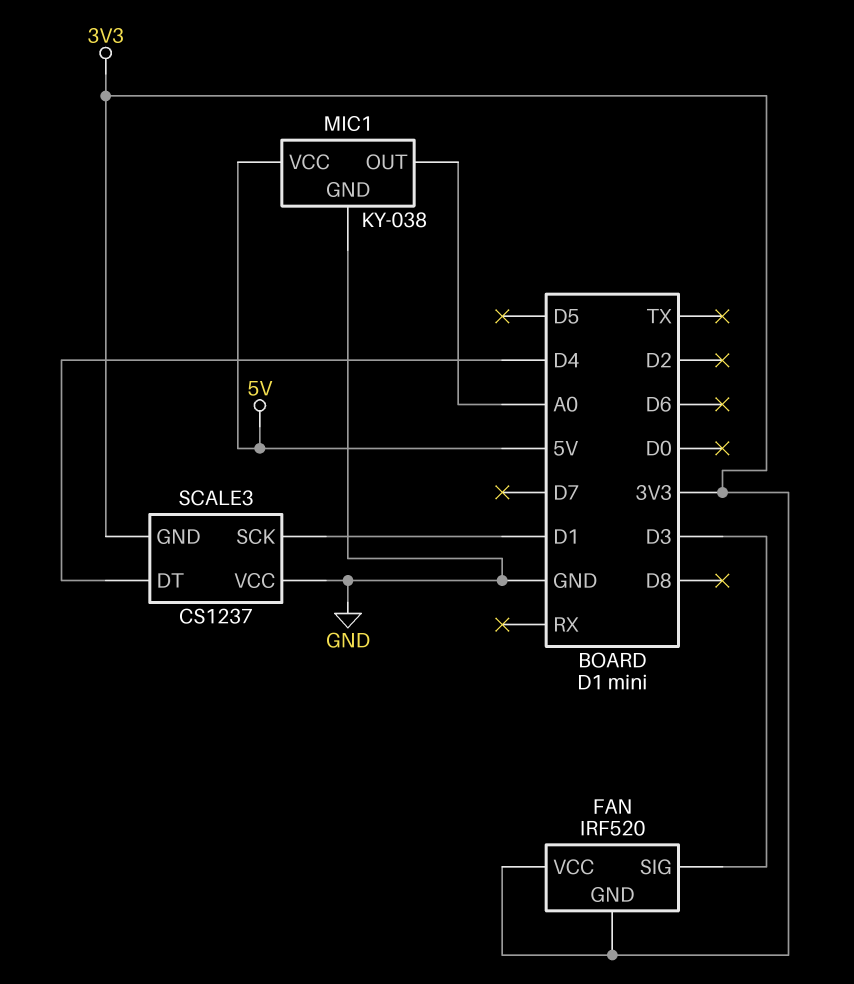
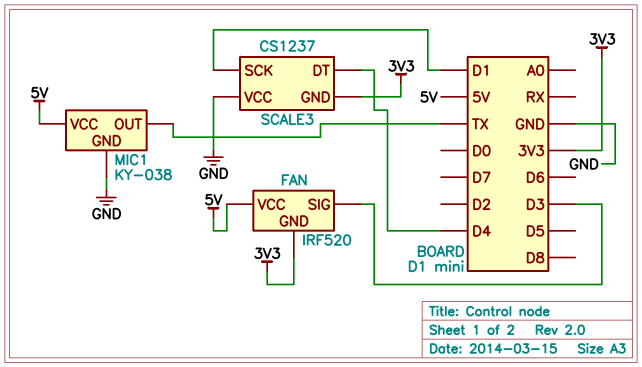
FAN pin VCC: 3V3 -> 5V
MIC1 pin OUT: A0 -> TX

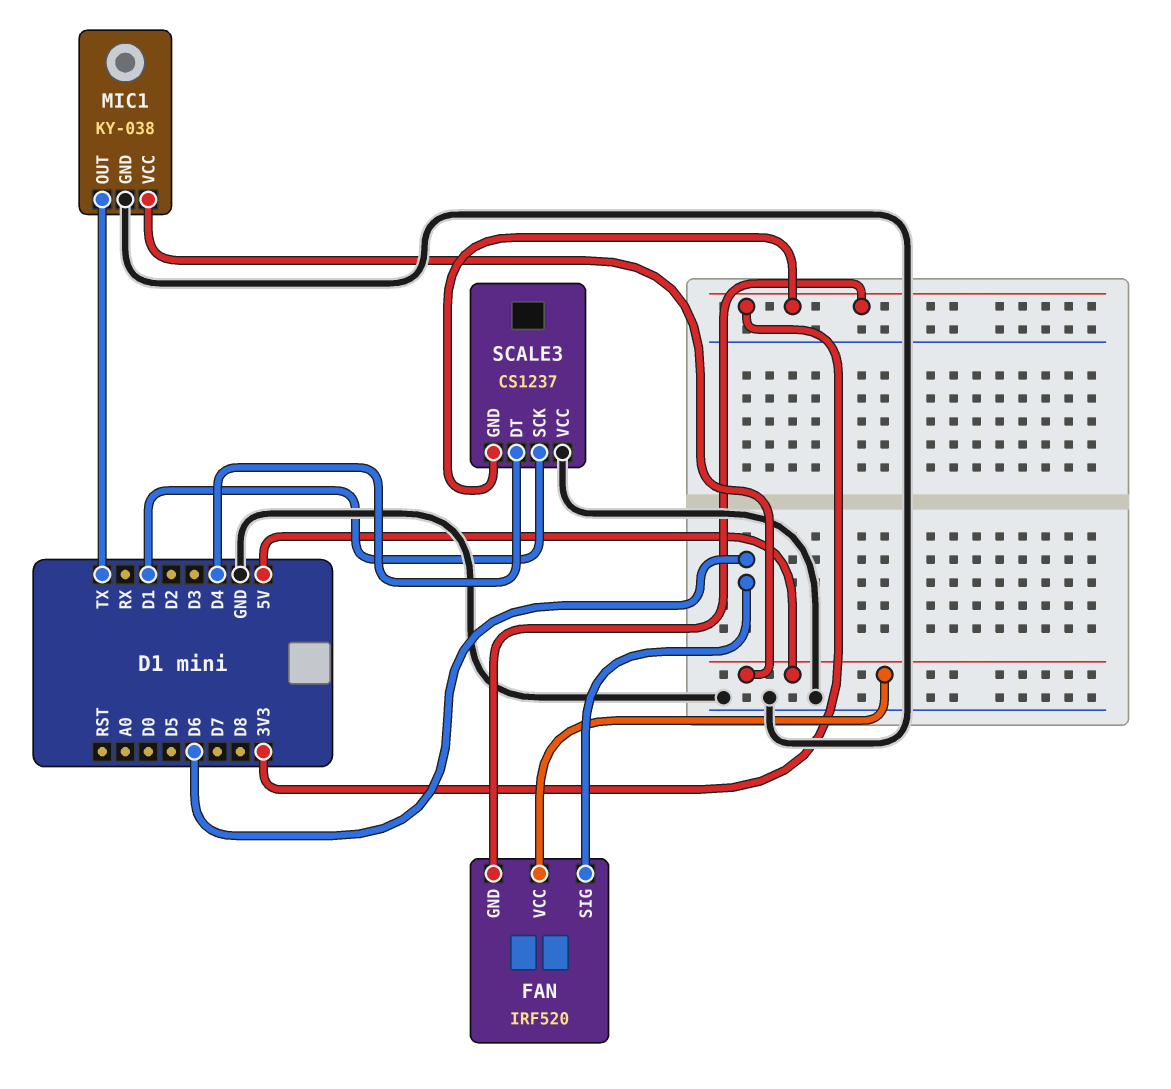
FAN pin SIG: D3 -> D6

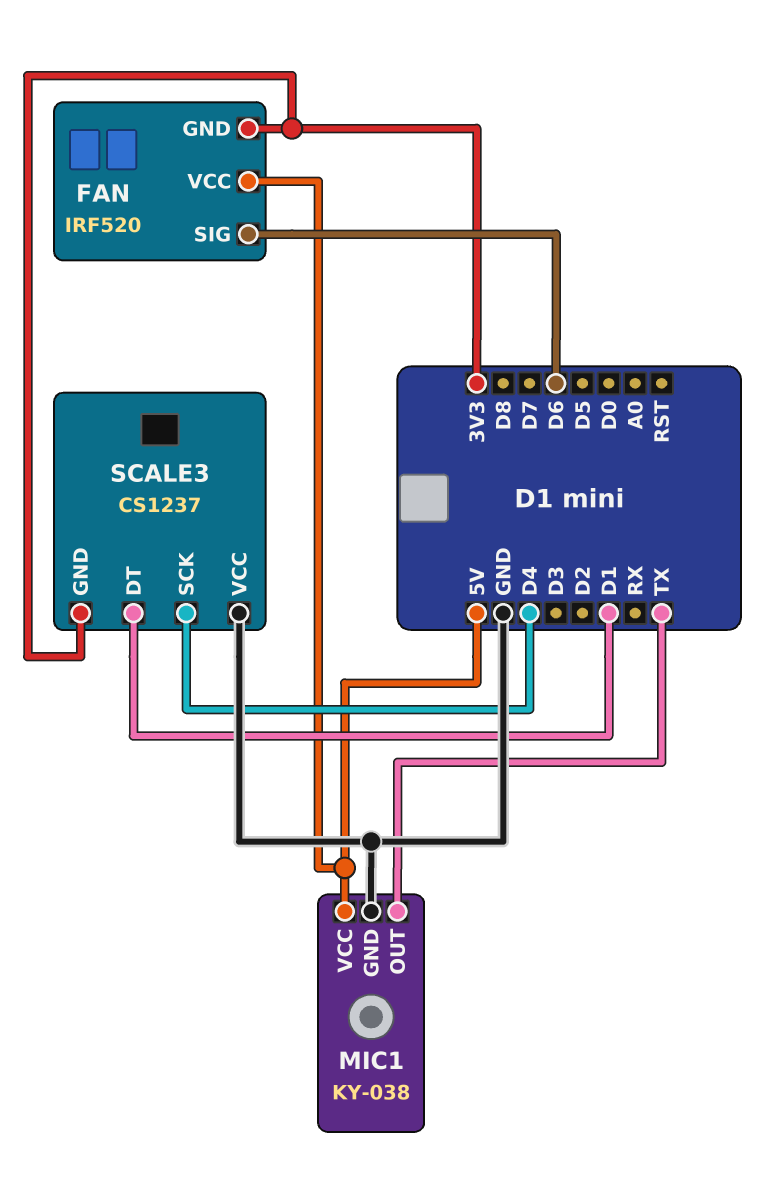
SCALE3 pin DT: D4 -> D1
SCALE3 pin SCK: D1 -> D4

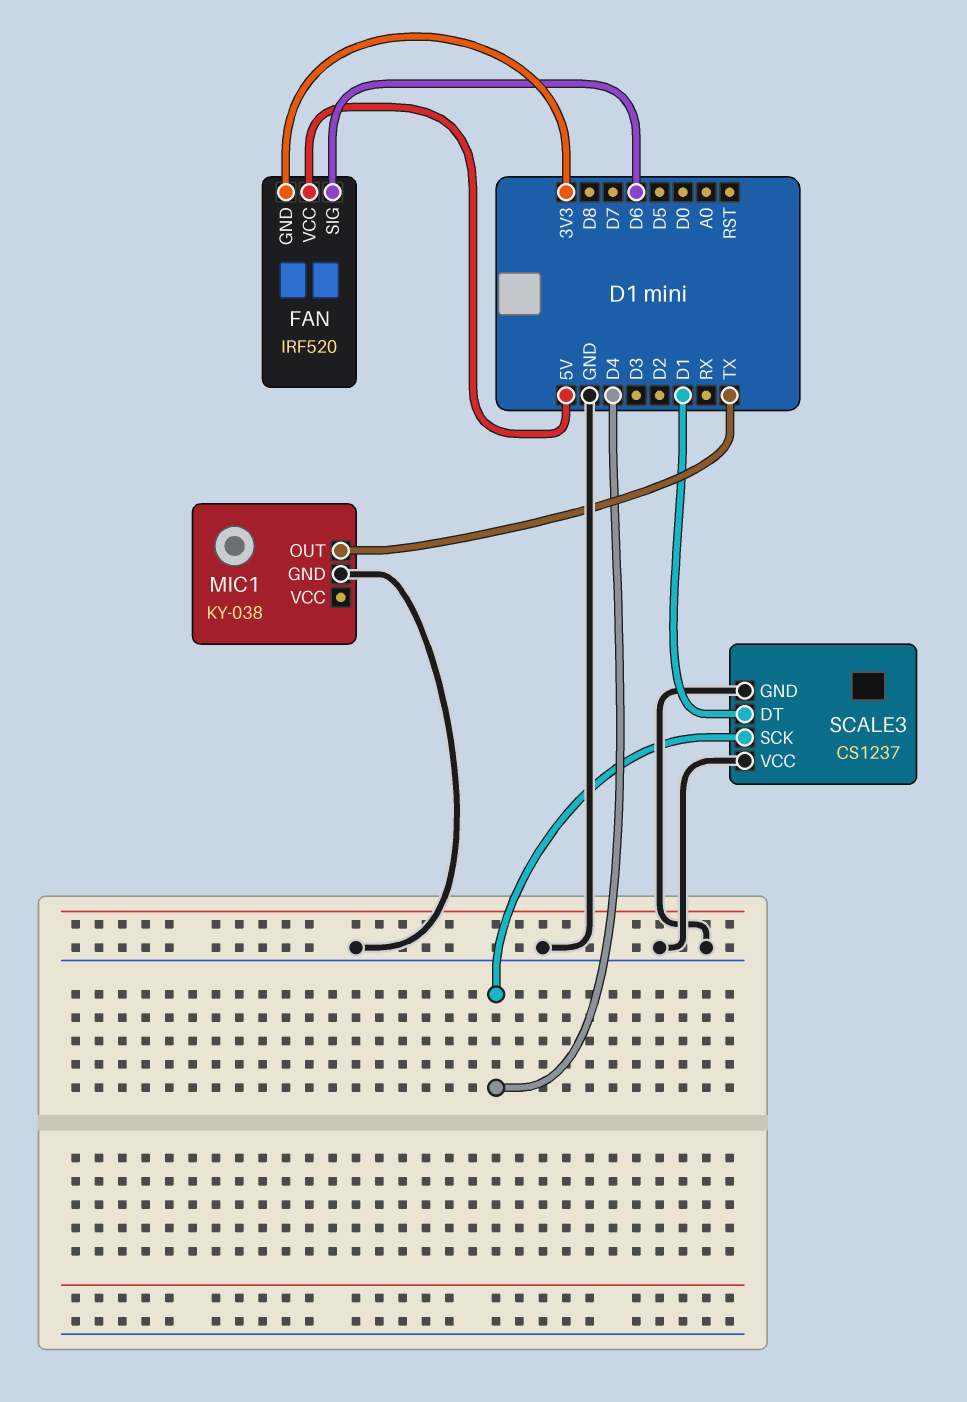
MIC1 pin VCC: 5V -> none
SCALE3 pin GND: 3V3 -> GND

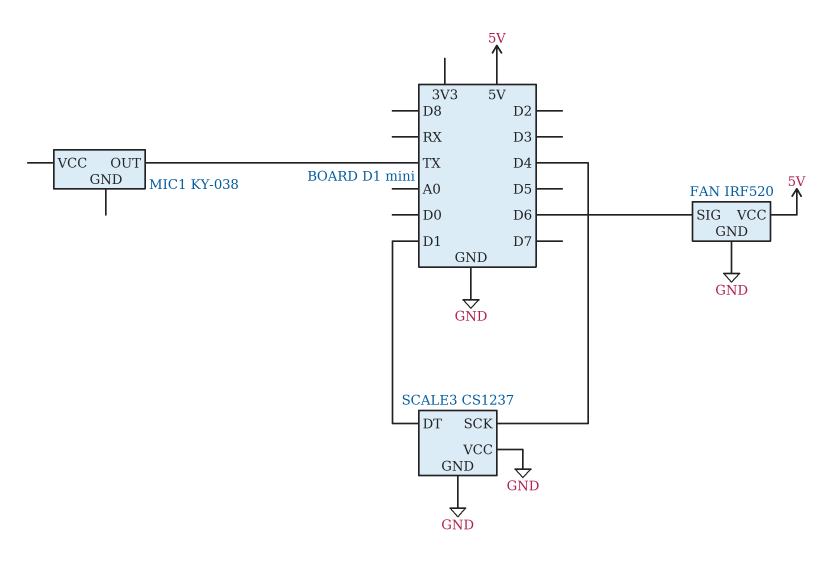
FAN pin GND: 3V3 -> GND
MIC1 pin GND: GND -> none

